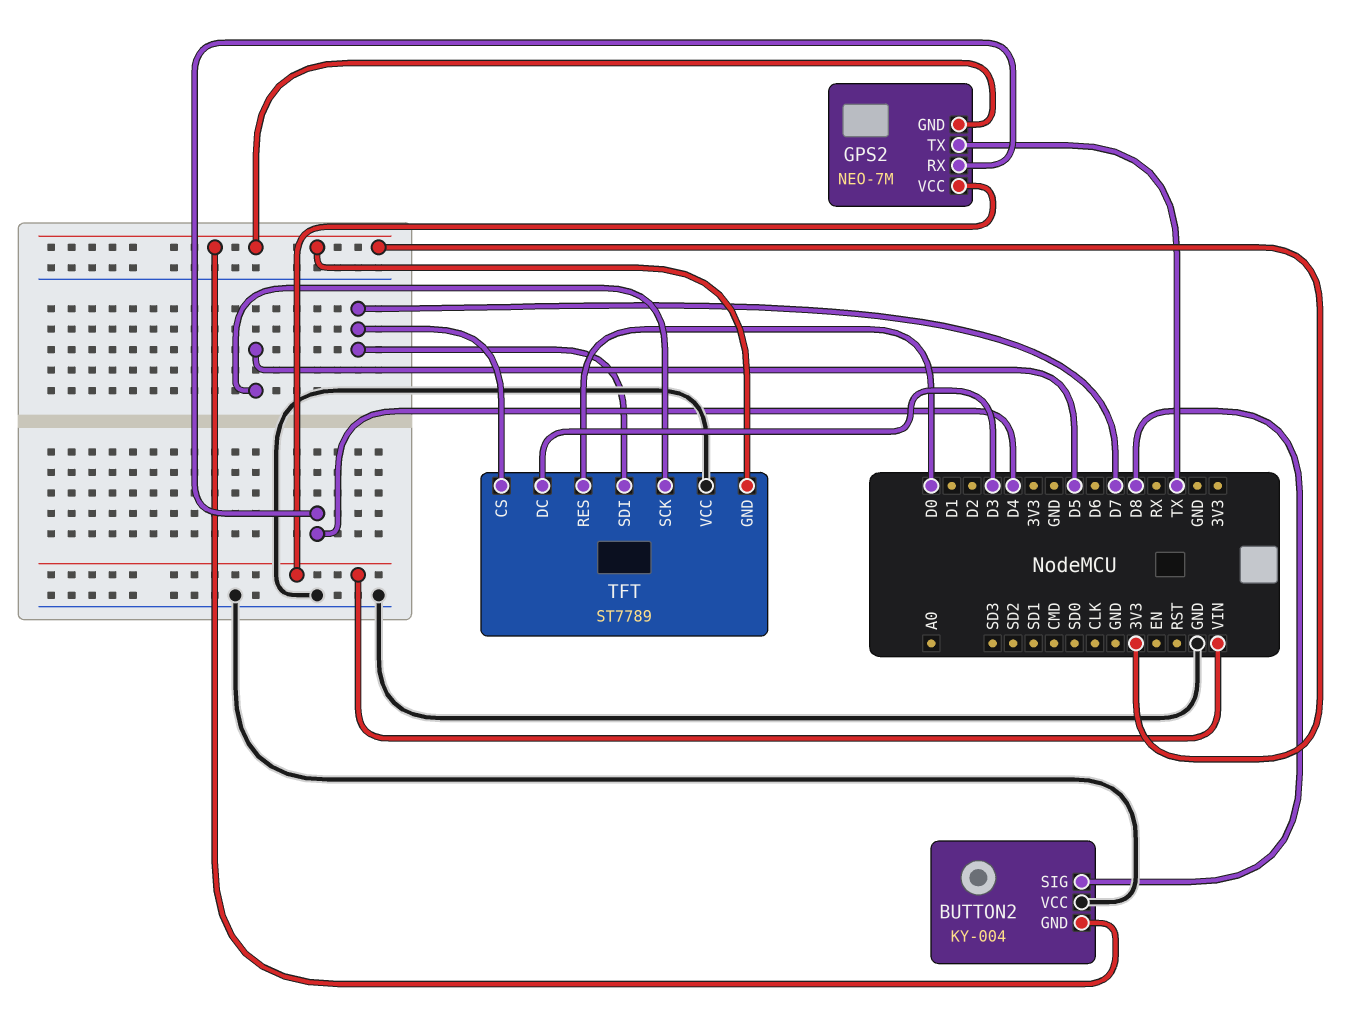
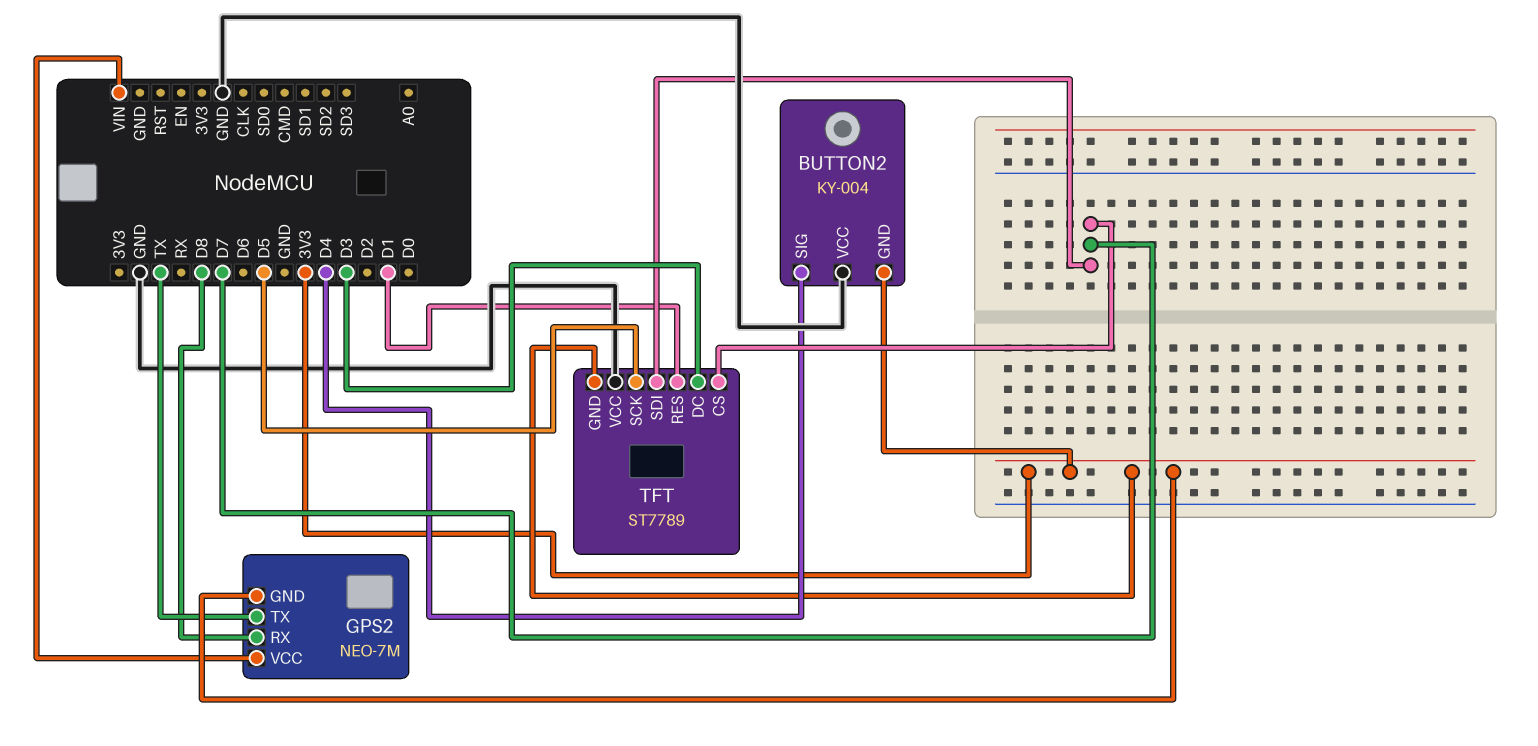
BUTTON2 pin SIG: D8 -> D4
GPS2 pin RX: D4 -> D8
TFT pin RES: D0 -> D1

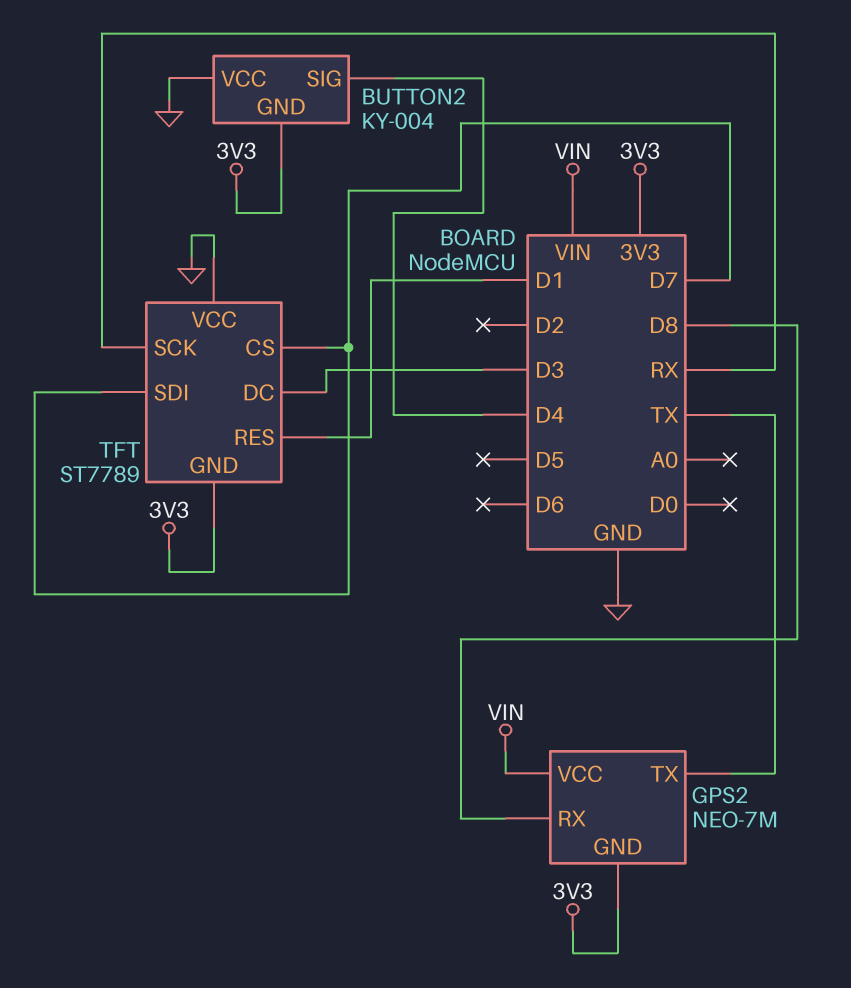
TFT pin SCK: D5 -> RX

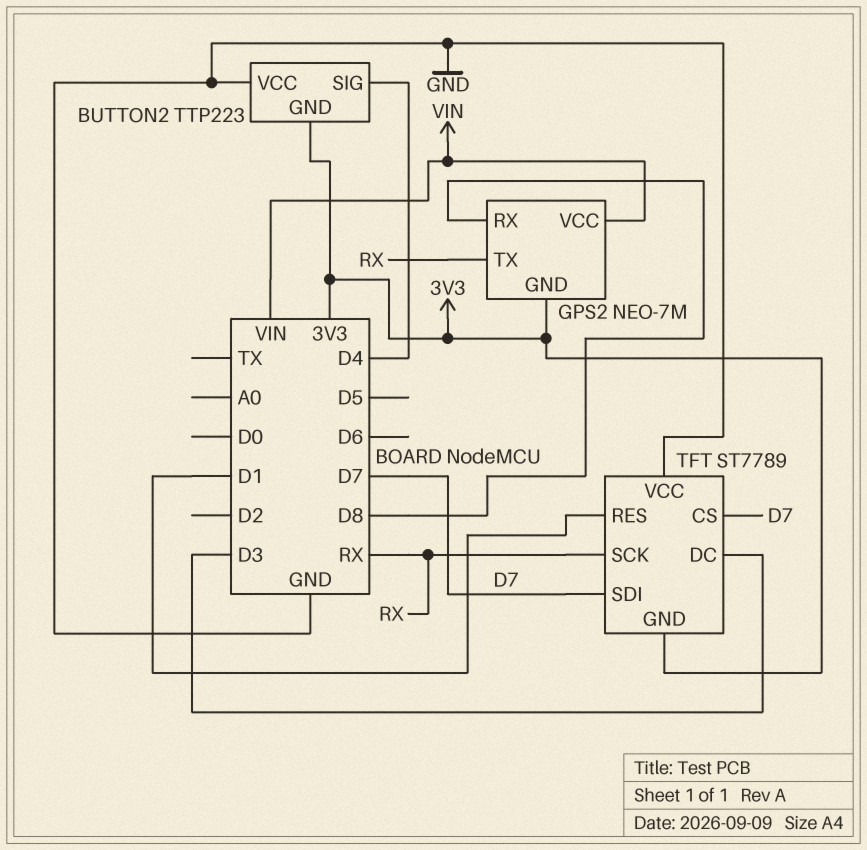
BUTTON2: KY-004 -> TTP223
GPS2 pin TX: TX -> RX

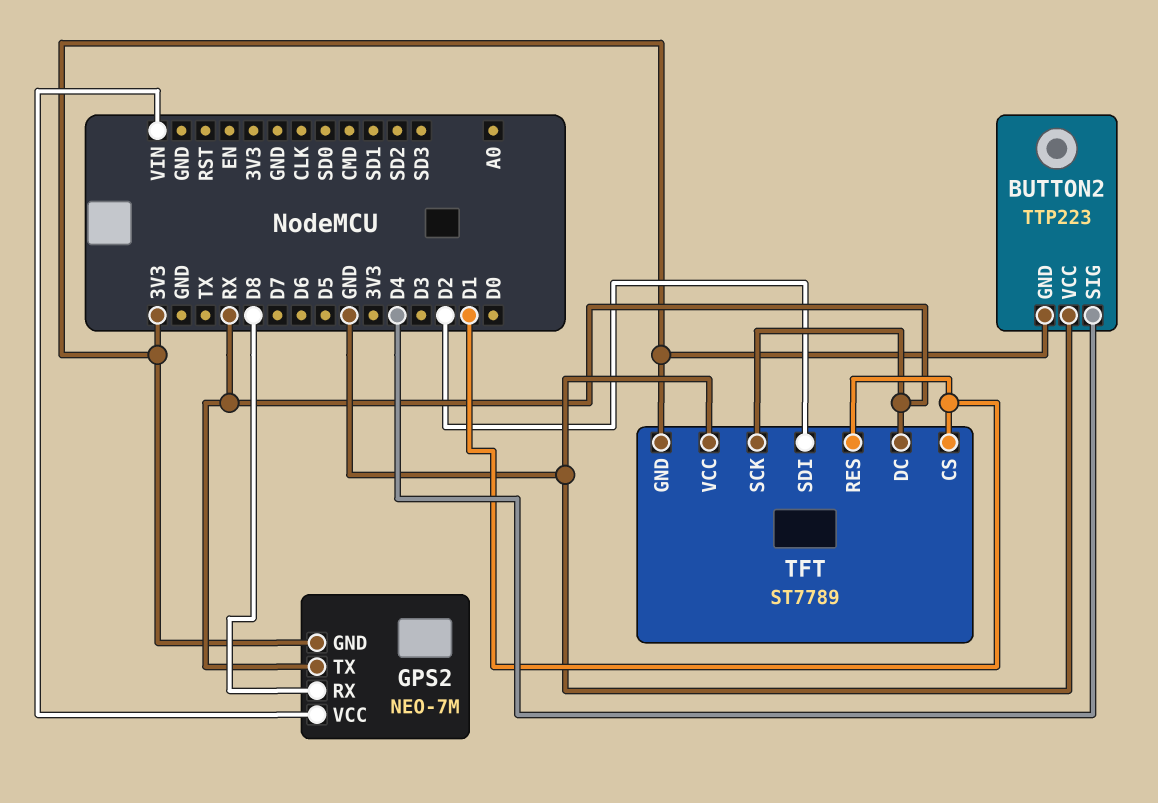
TFT pin CS: D7 -> D1
TFT pin DC: D3 -> RX
TFT pin SDI: D7 -> D2

